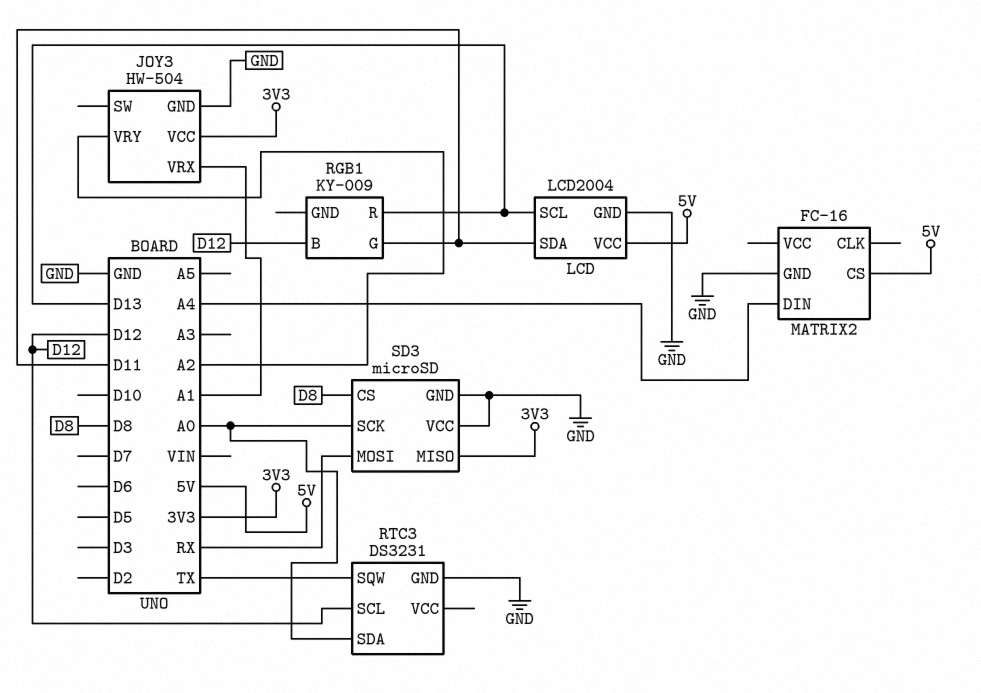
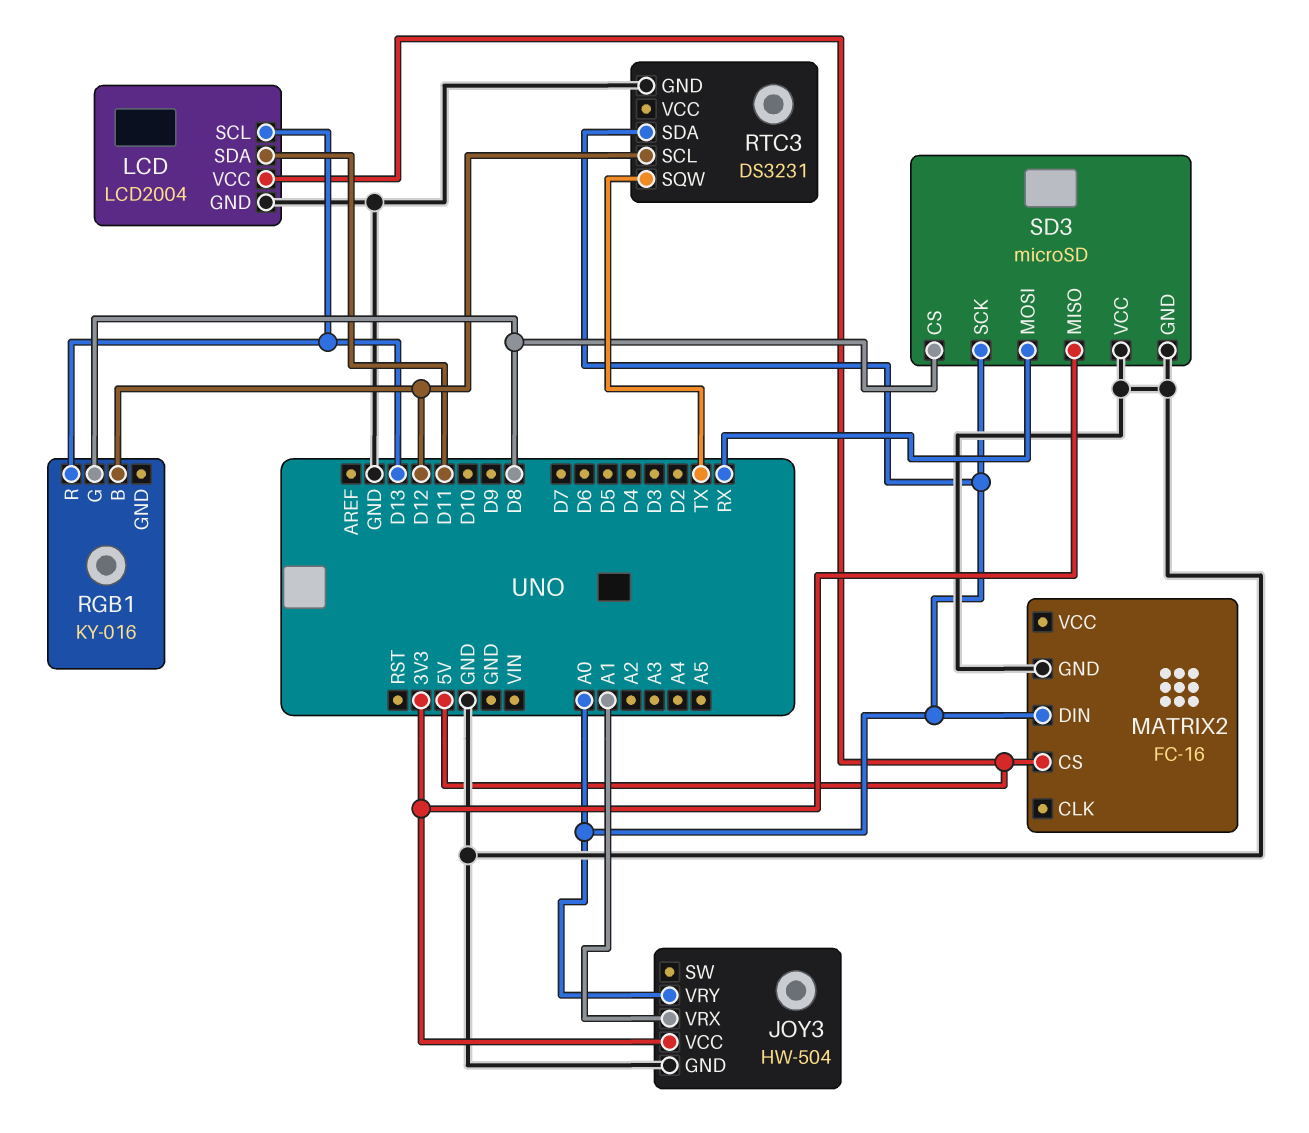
JOY3 pin VRY: A2 -> A0
MATRIX2 pin DIN: A4 -> A0
RGB1: KY-009 -> KY-016
RGB1 pin G: D11 -> D8

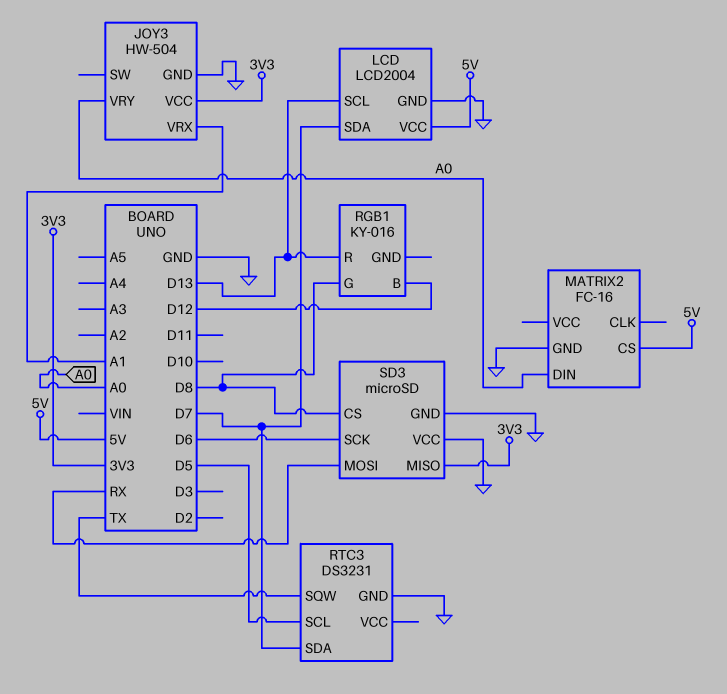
LCD pin SDA: D11 -> D7
RTC3 pin SCL: D12 -> D5
RTC3 pin SDA: A0 -> D7
SD3 pin SCK: A0 -> D6

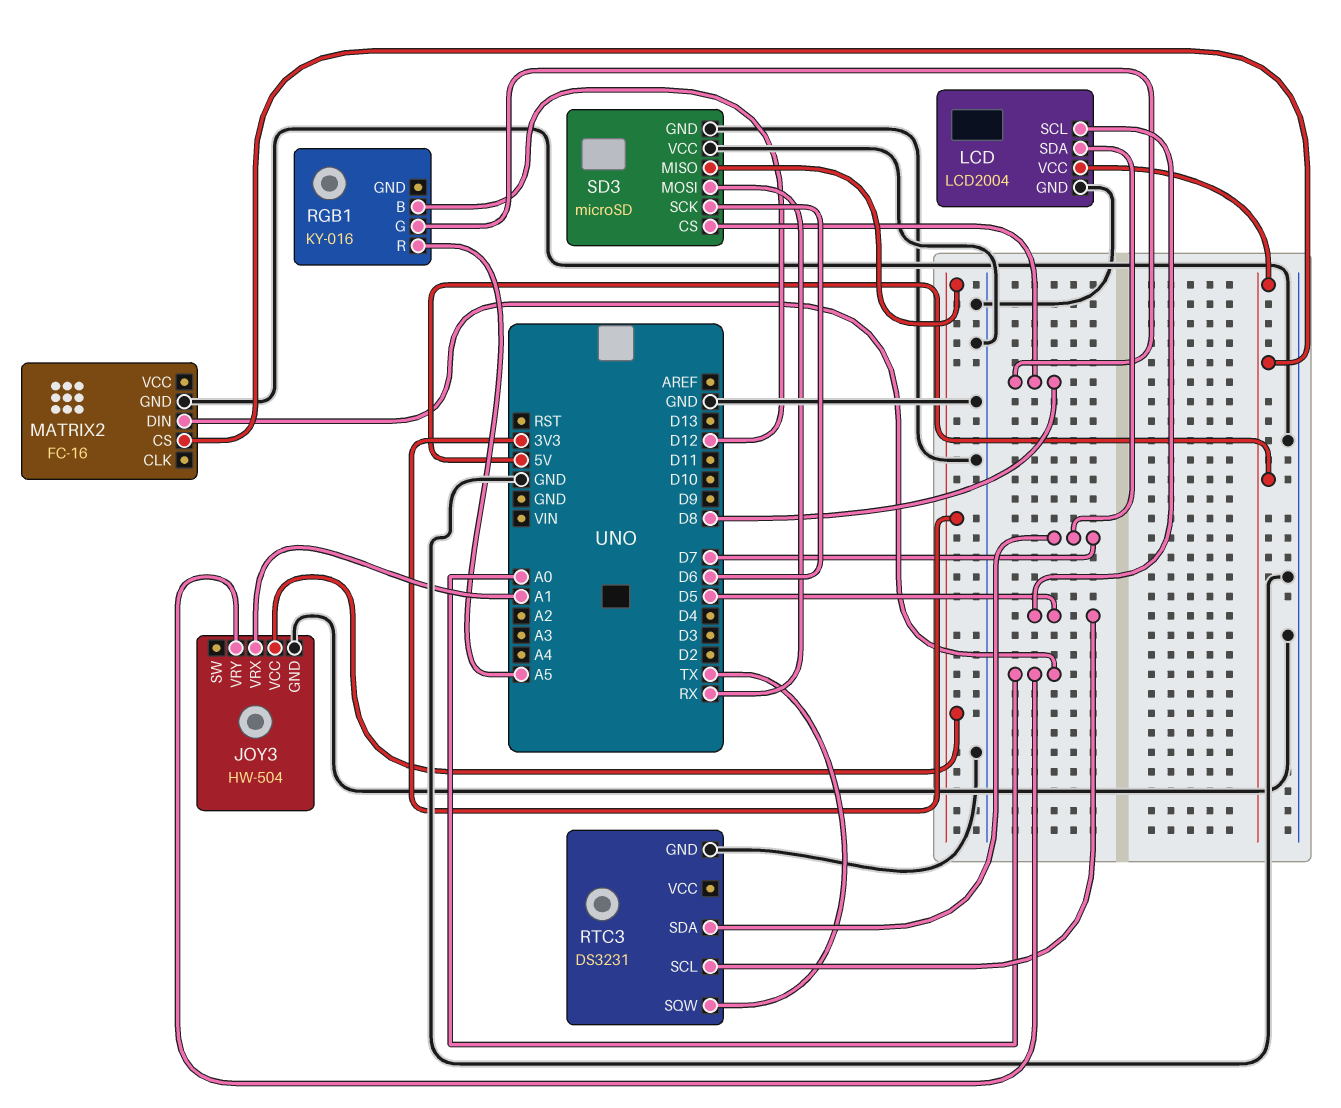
LCD pin SCL: D13 -> D5
RGB1 pin R: D13 -> A5

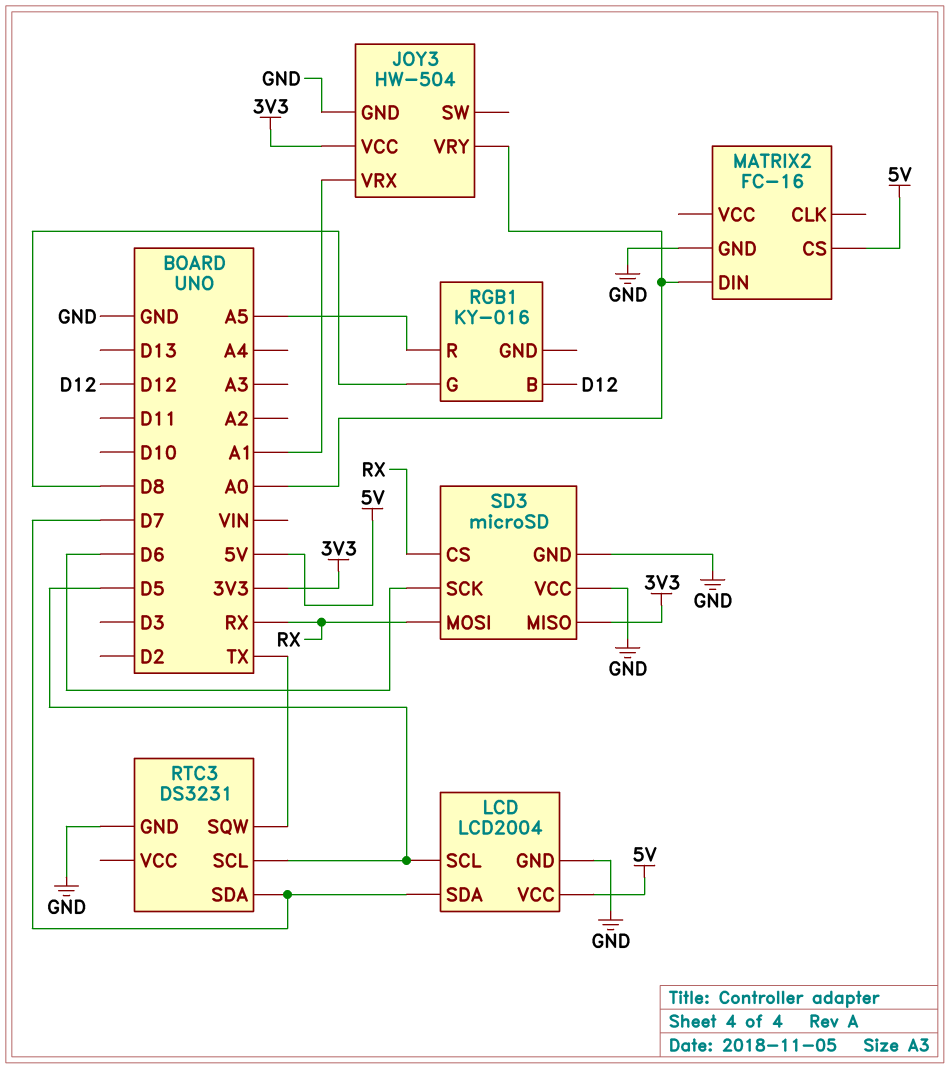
SD3 pin CS: D8 -> RX

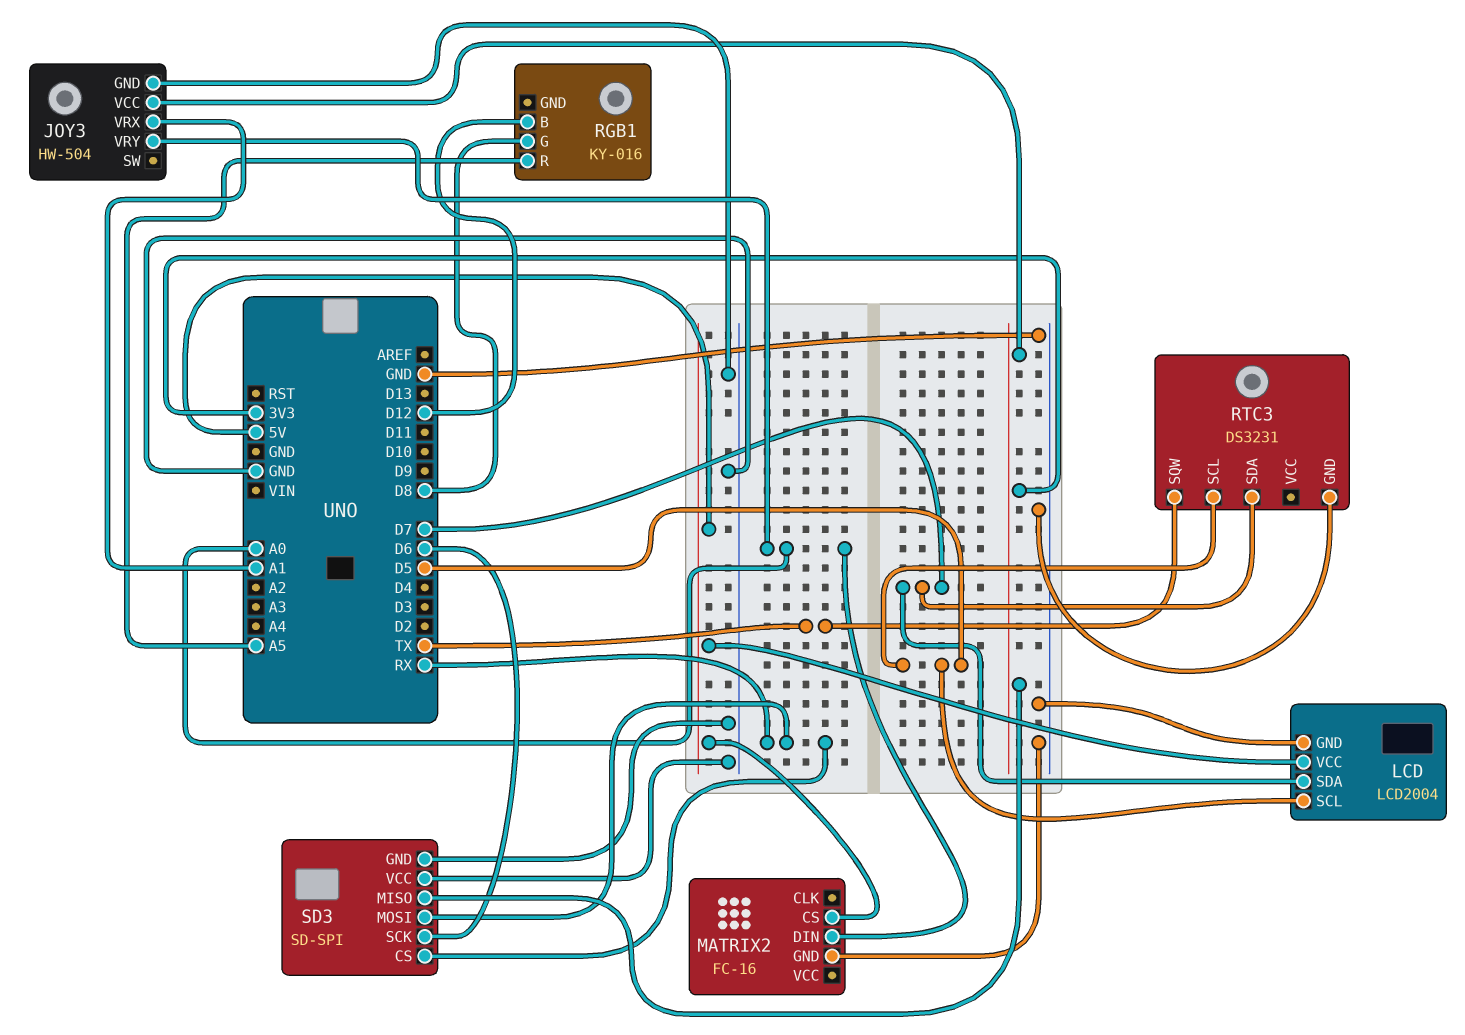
SD3: microSD -> SD-SPI

